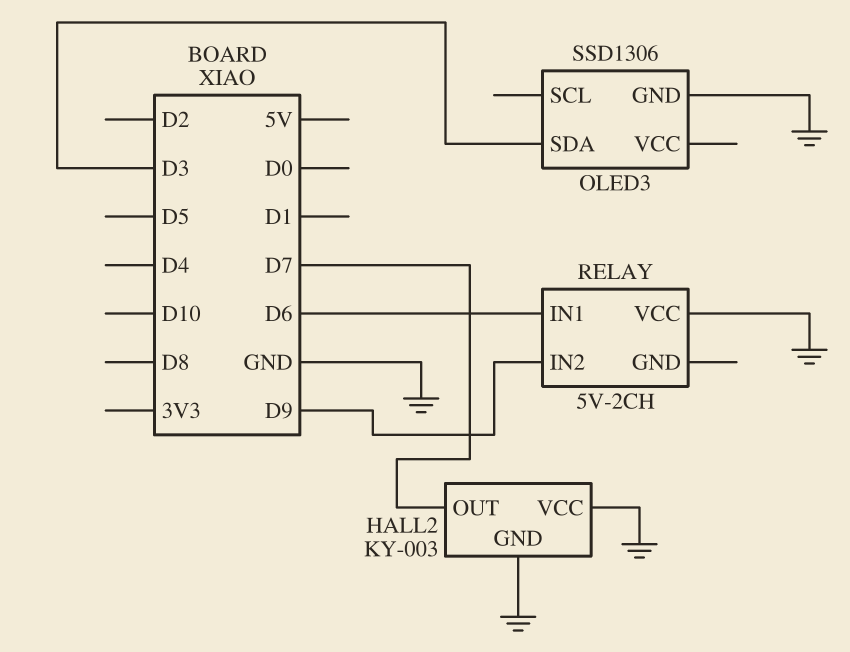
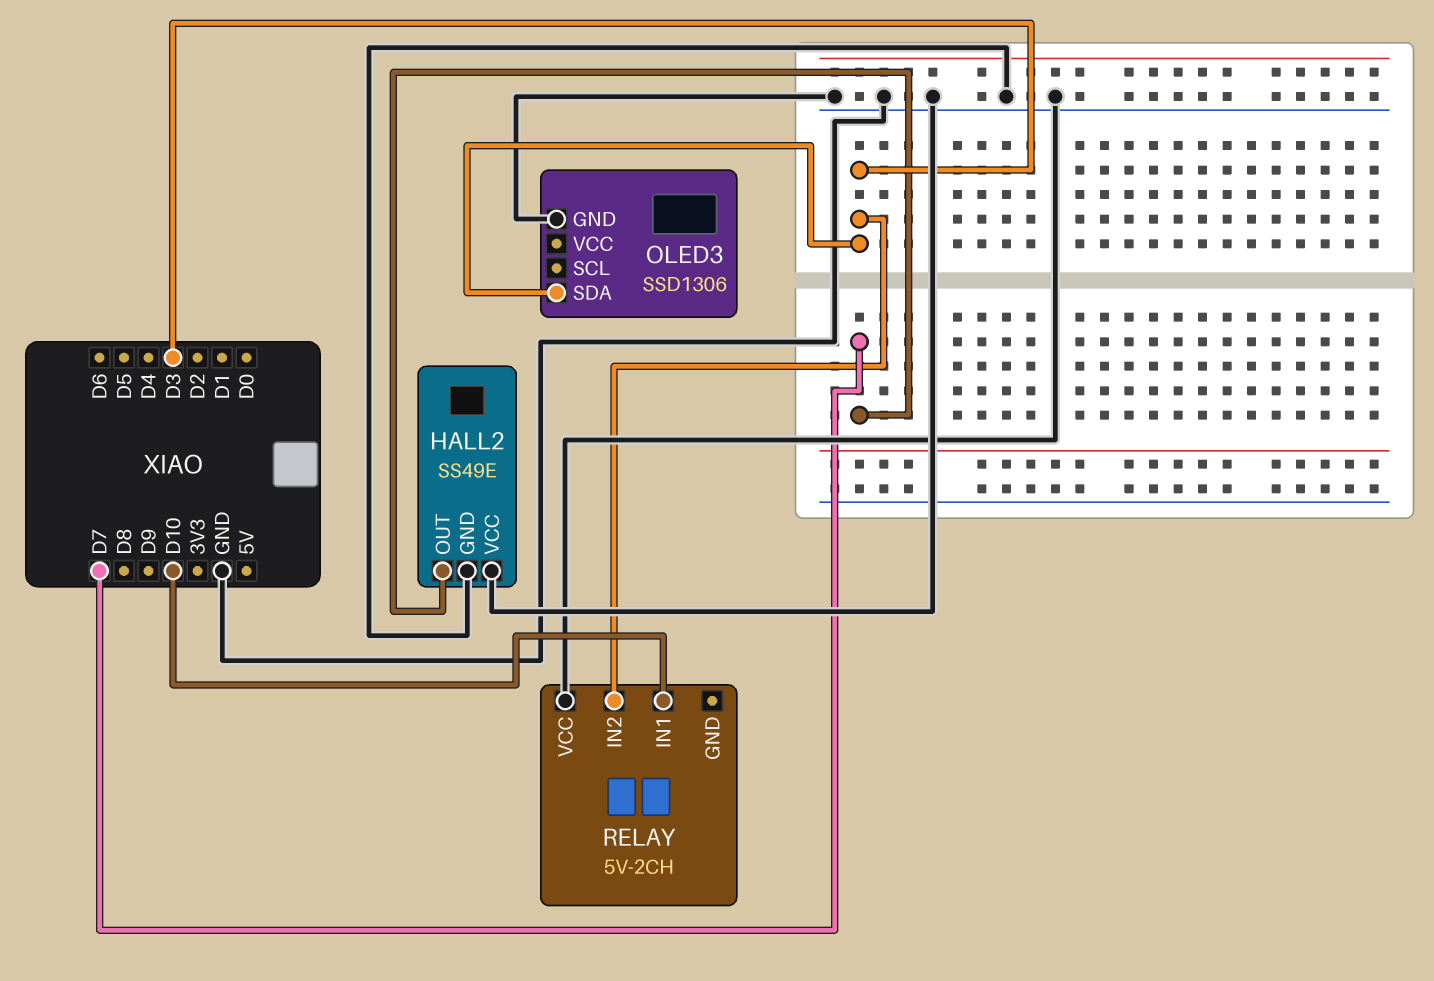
HALL2: KY-003 -> SS49E
RELAY pin IN1: D6 -> D10
RELAY pin IN2: D9 -> D3

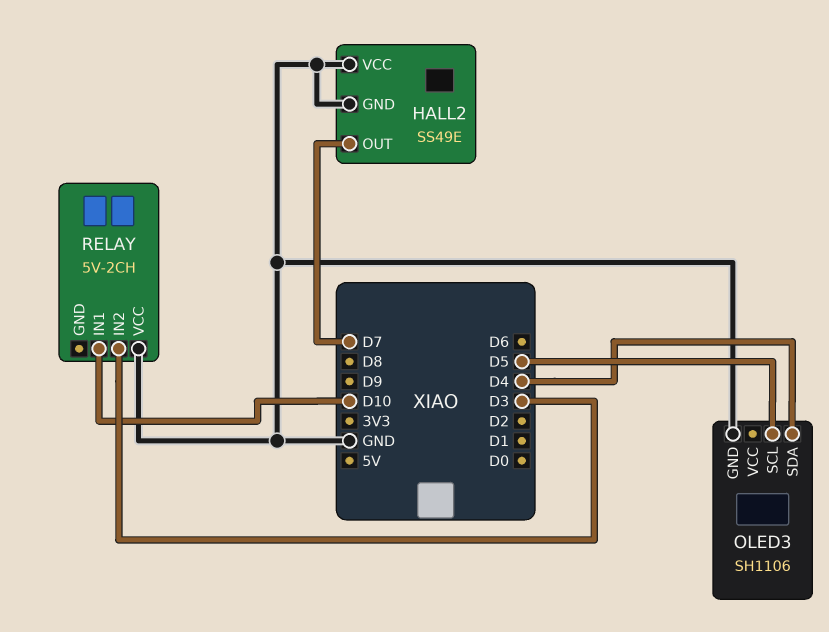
OLED3: SSD1306 -> SH1106
OLED3 pin SCL: none -> D5
OLED3 pin SDA: D3 -> D4

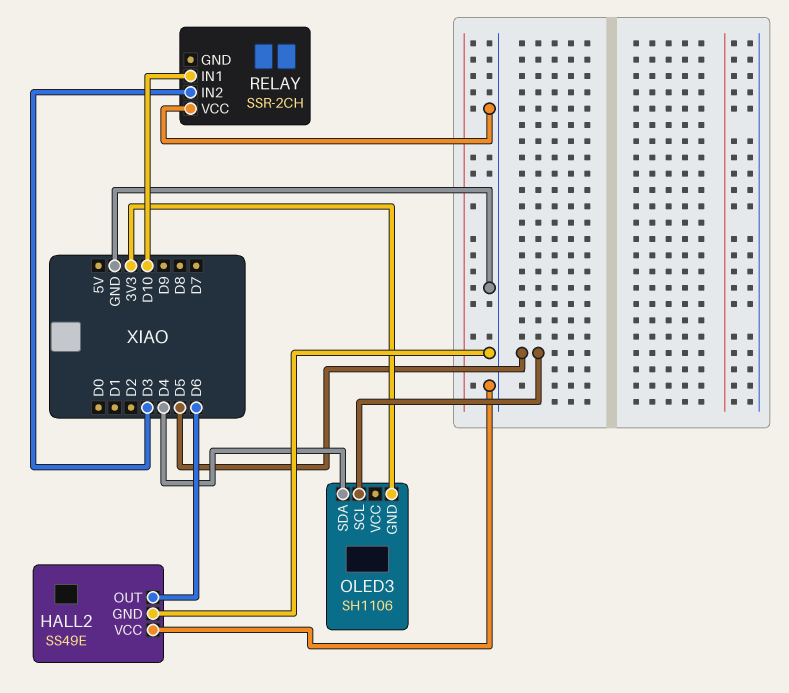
HALL2 pin OUT: D7 -> D6
OLED3 pin GND: GND -> 3V3
RELAY: 5V-2CH -> SSR-2CH

